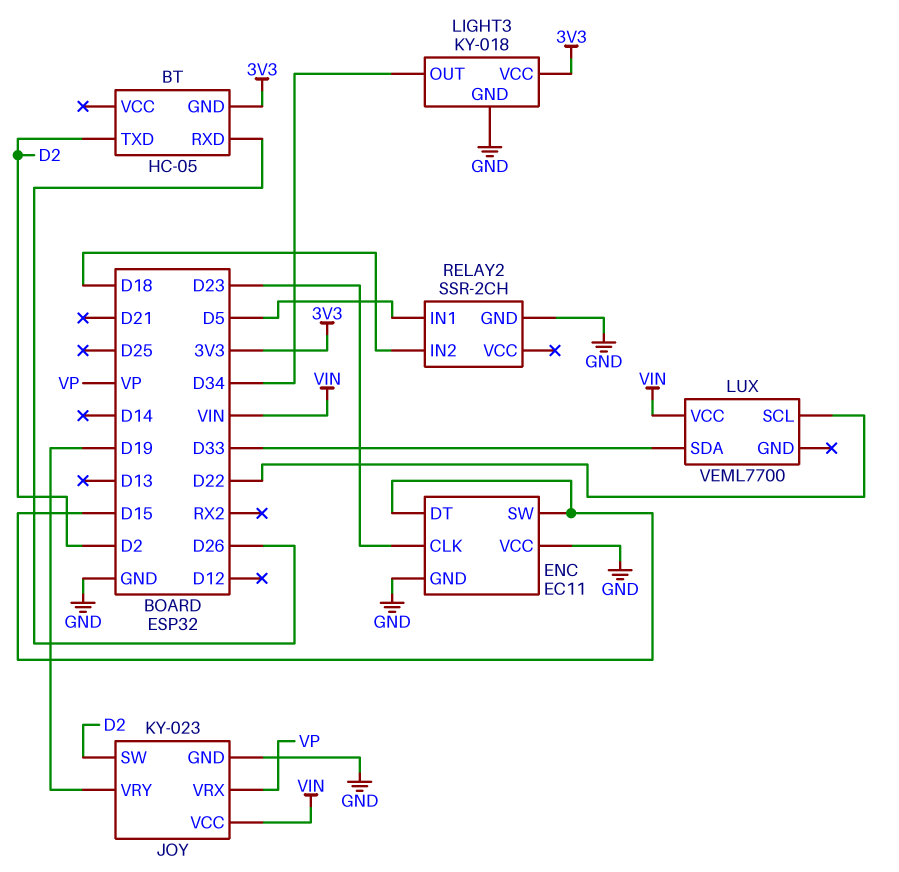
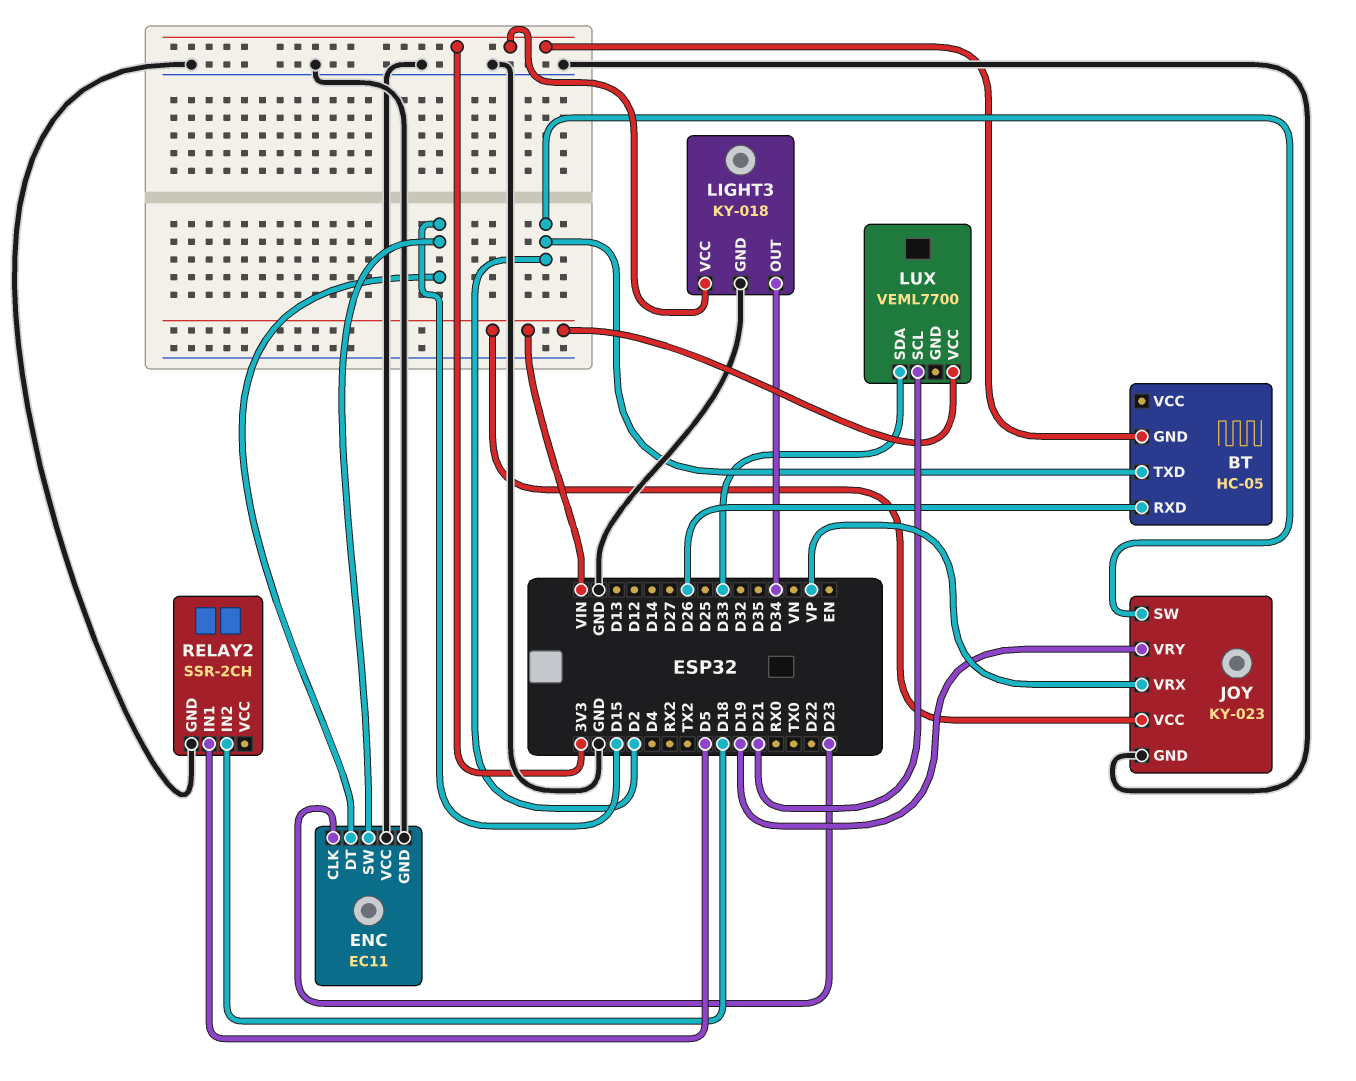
LUX pin SCL: D22 -> D21

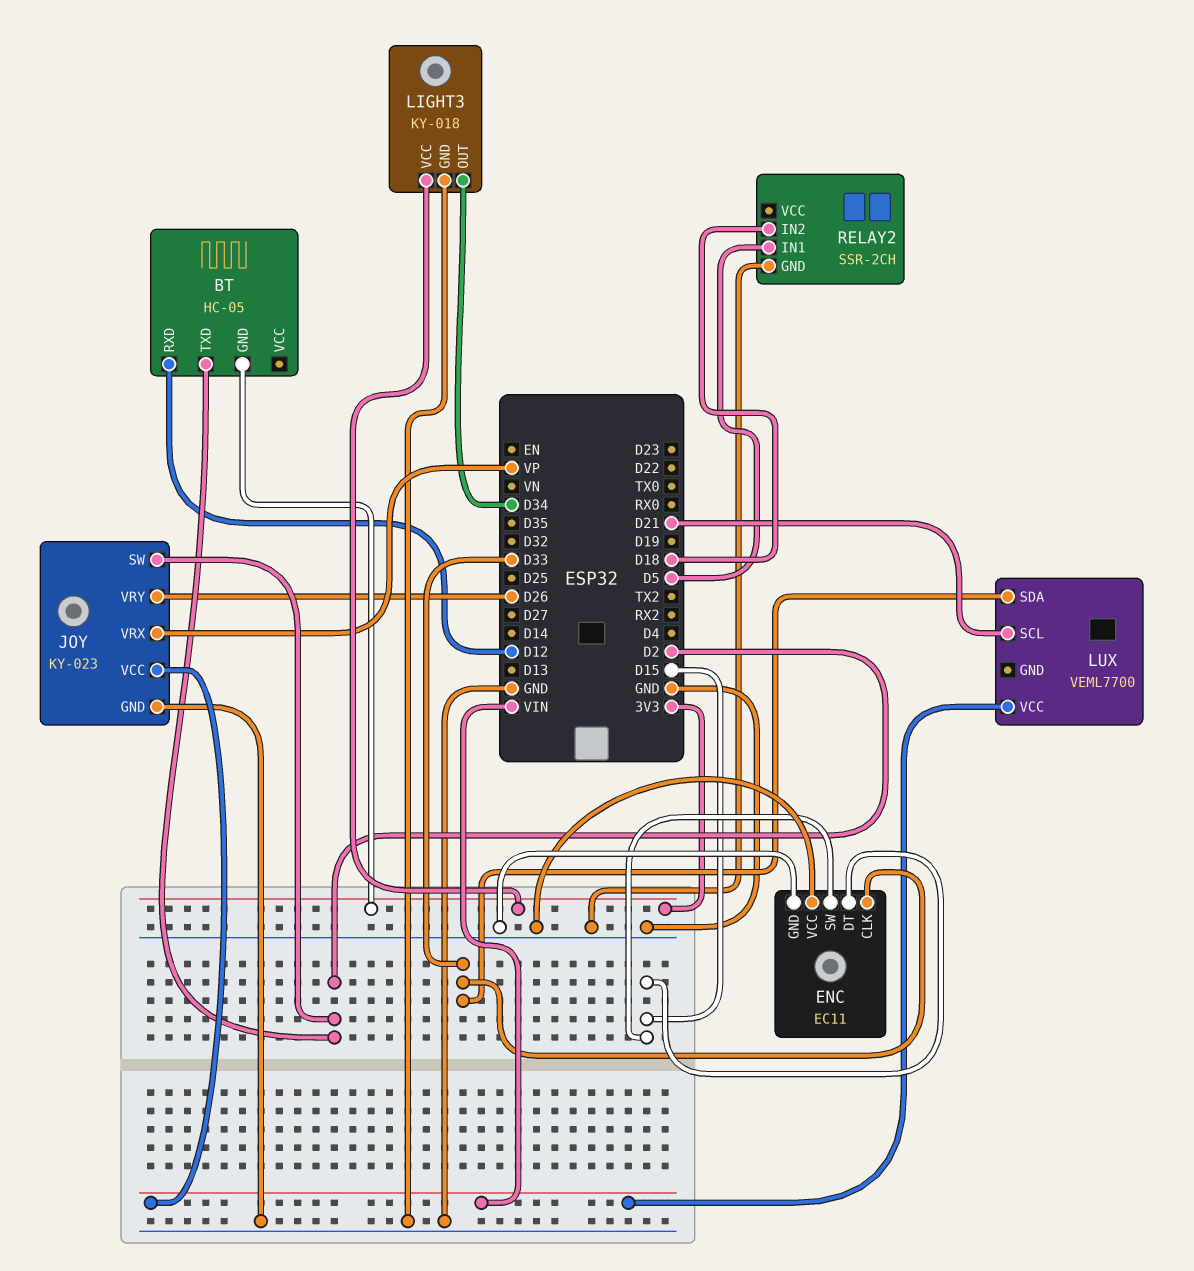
BT pin RXD: D26 -> D12
ENC pin CLK: D23 -> D33
JOY pin VRY: D19 -> D26

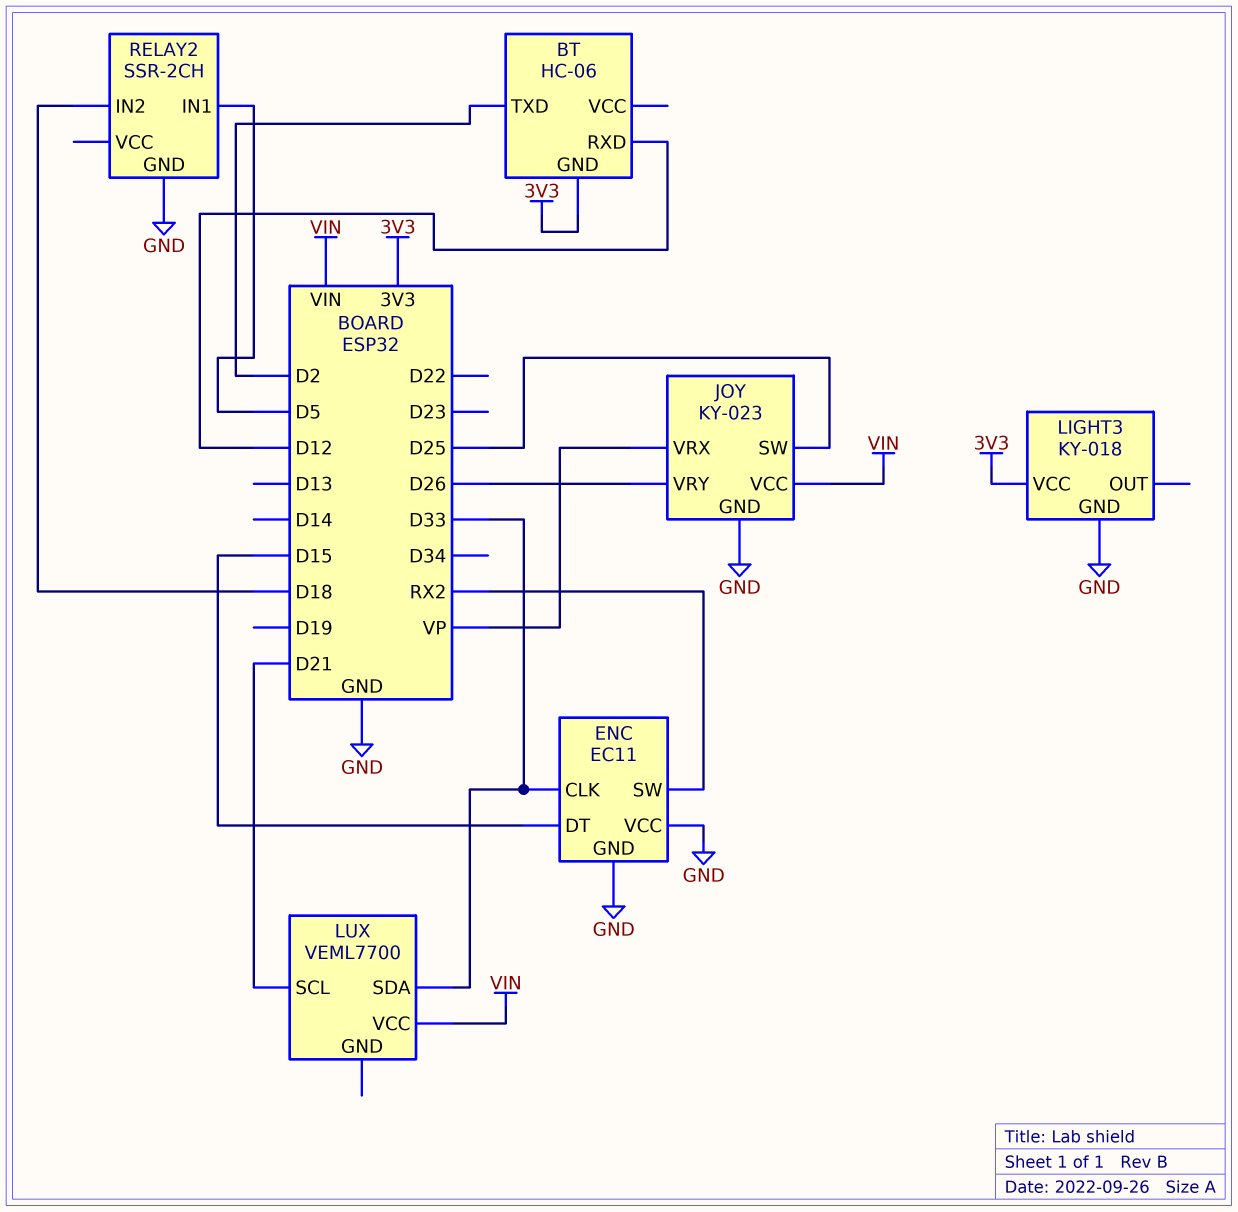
BT: HC-05 -> HC-06
ENC pin SW: D15 -> RX2
JOY pin SW: D2 -> D25
LIGHT3 pin OUT: D34 -> none

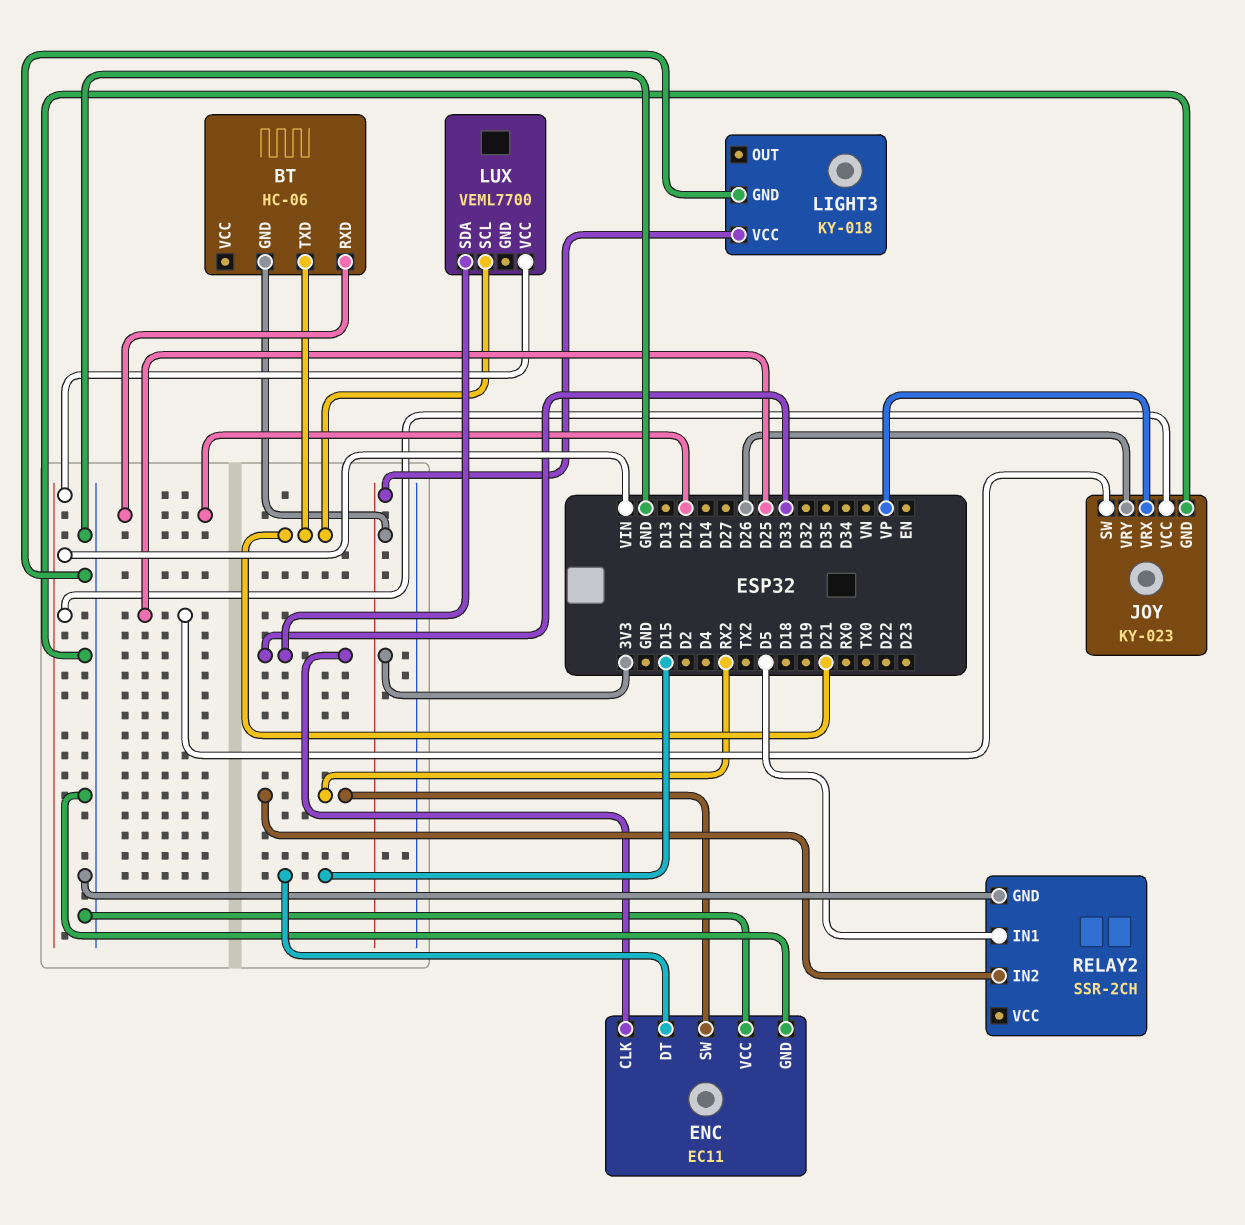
BT pin TXD: D2 -> D21
RELAY2 pin IN2: D18 -> RX2

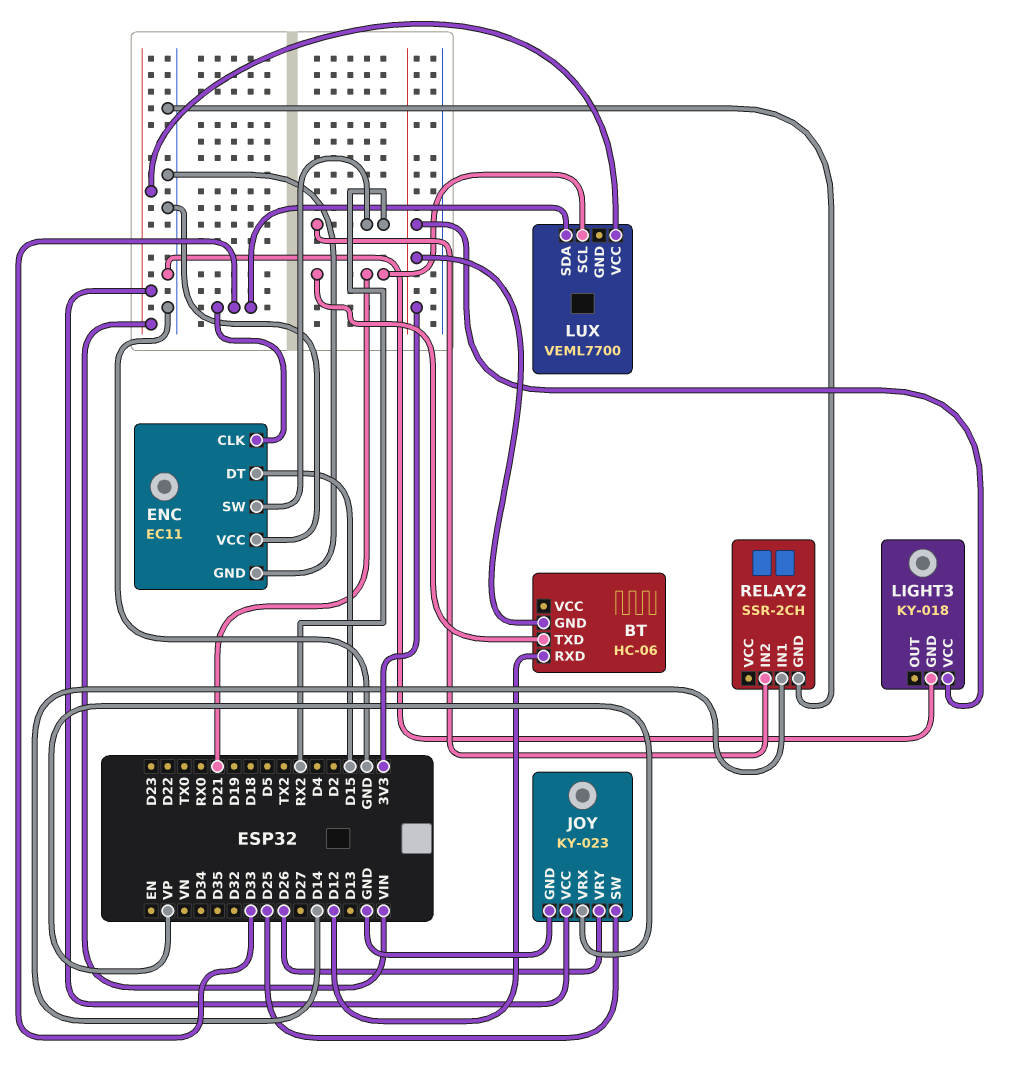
RELAY2 pin IN1: D5 -> D14

